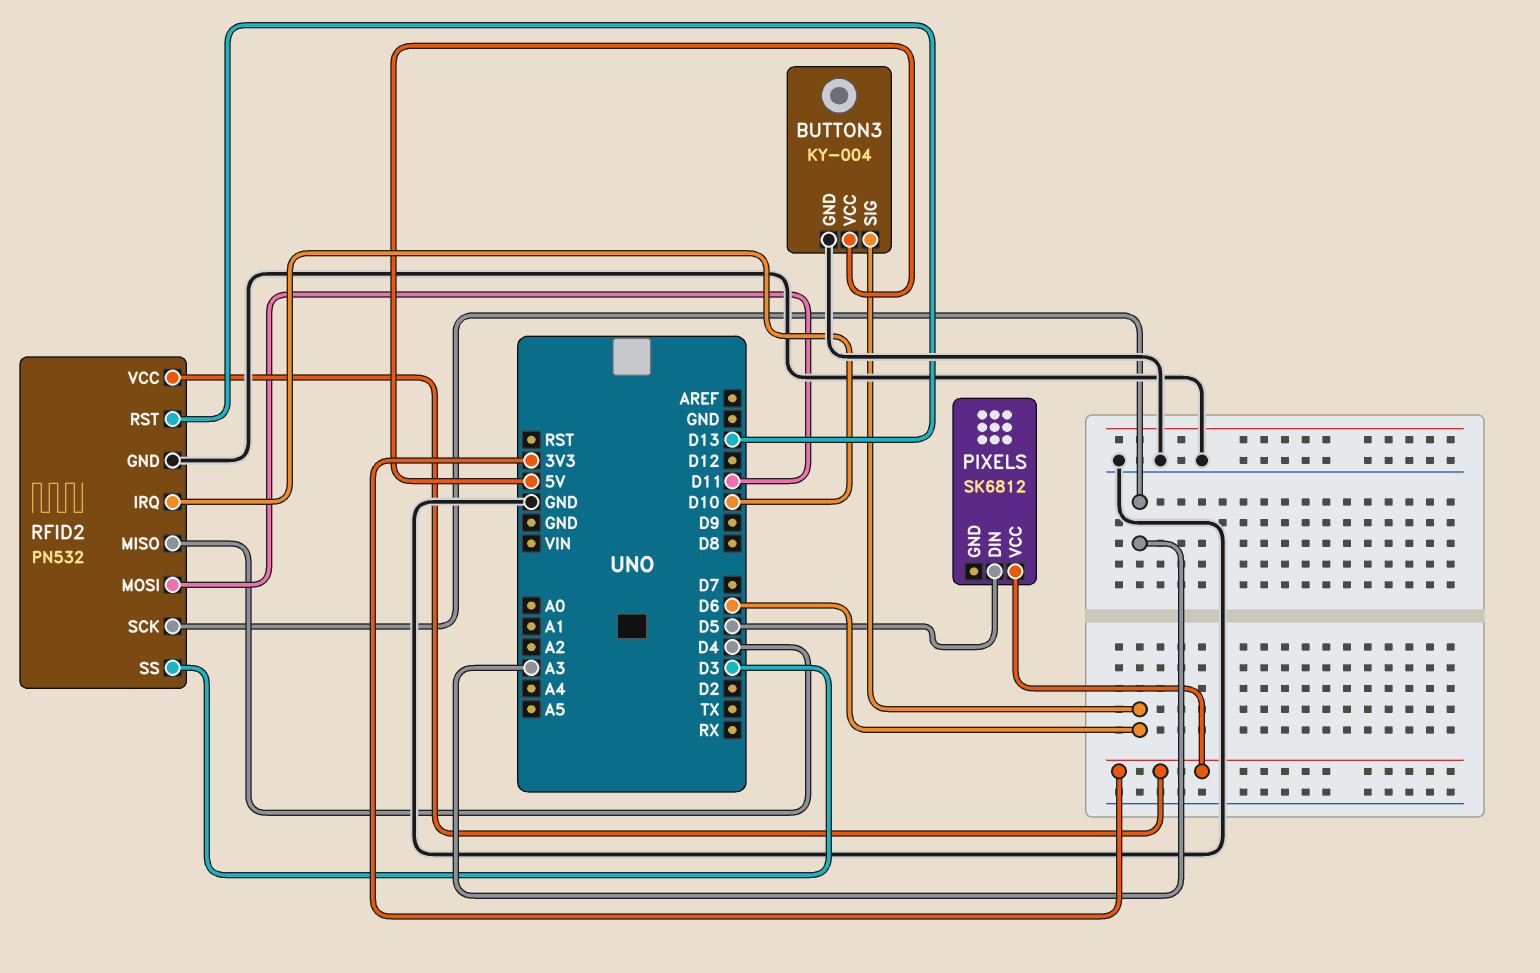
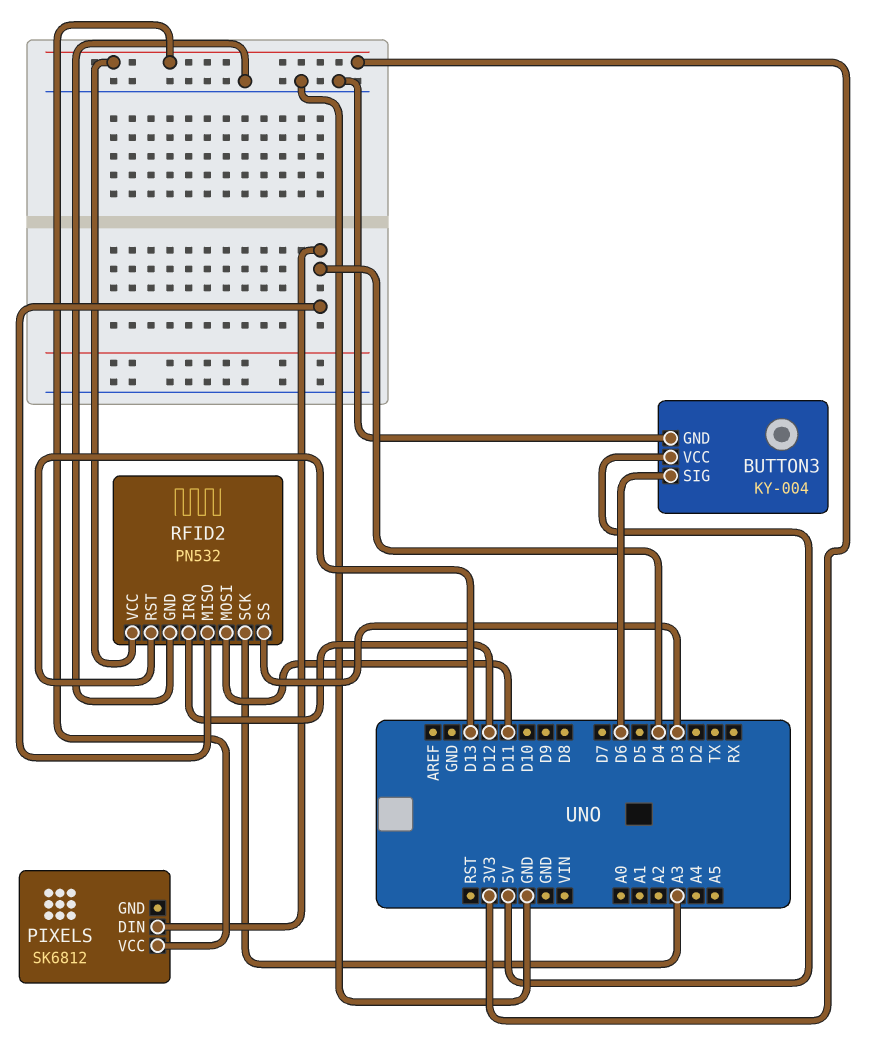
PIXELS pin DIN: D5 -> D4
RFID2 pin IRQ: D10 -> D12

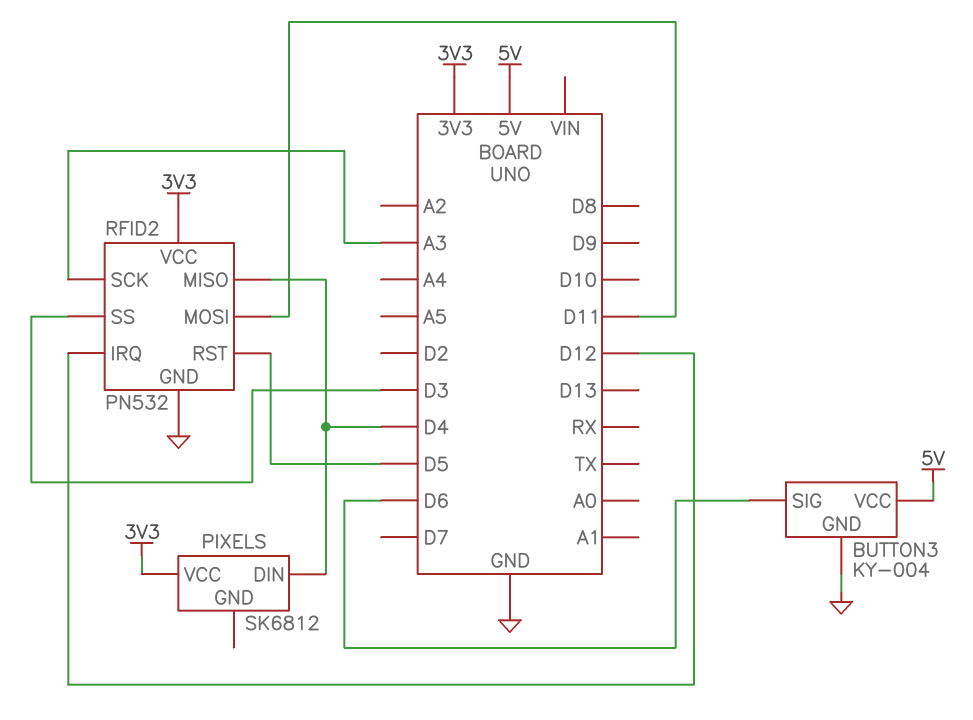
RFID2 pin RST: D13 -> D5

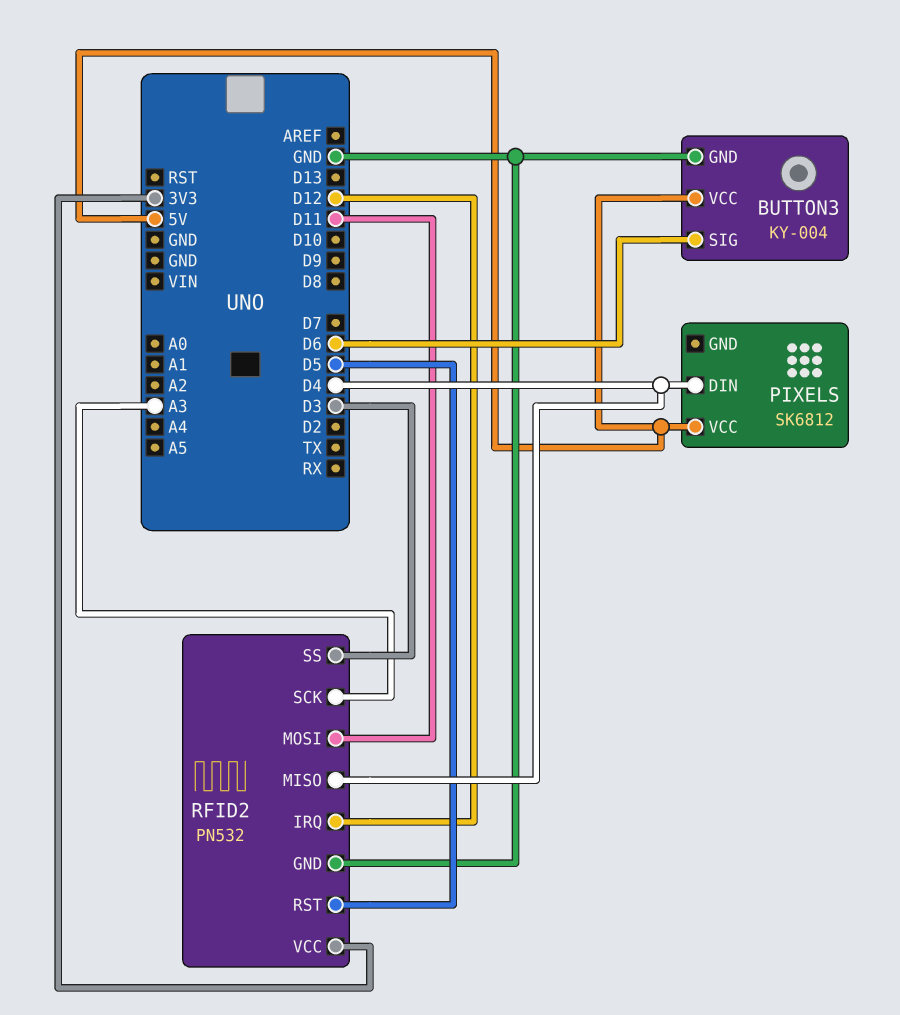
PIXELS pin VCC: 3V3 -> 5V

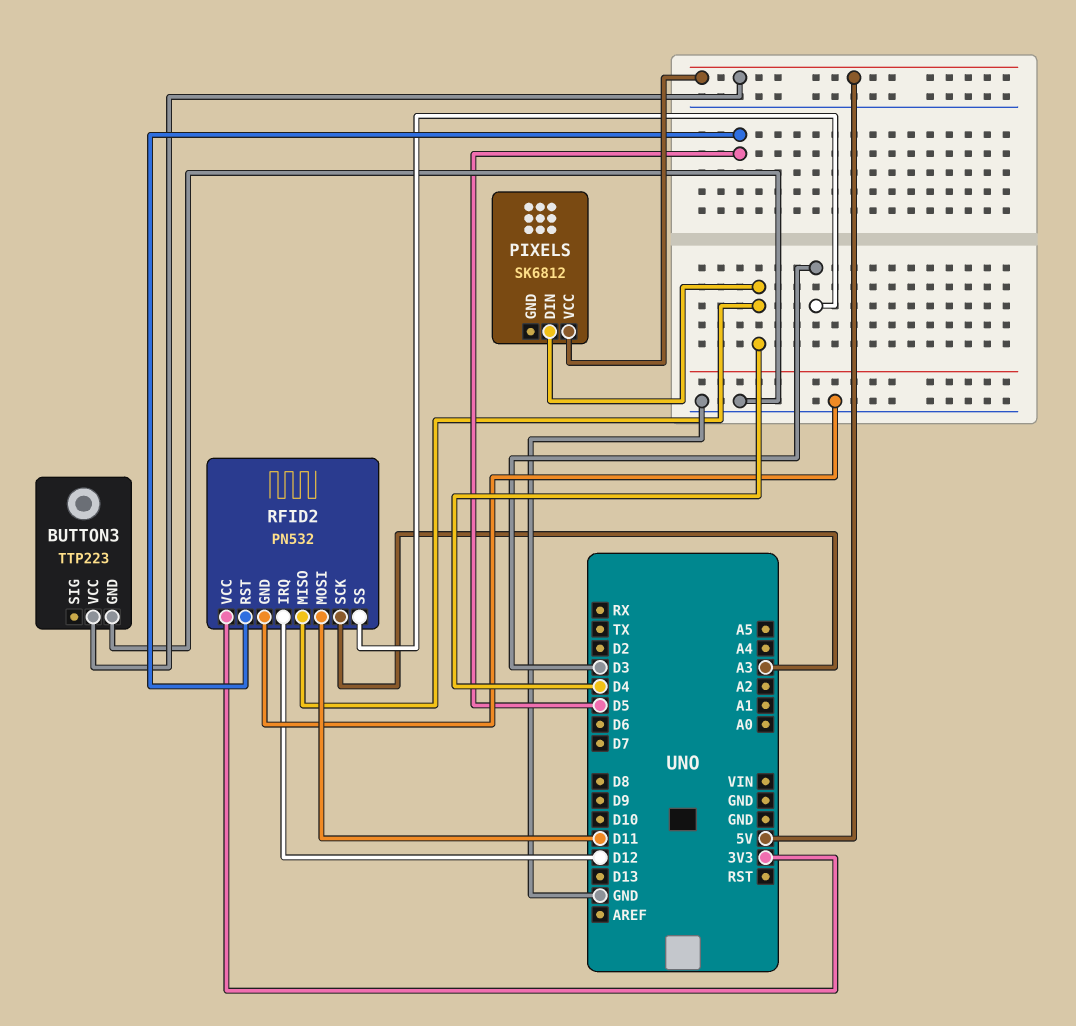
BUTTON3: KY-004 -> TTP223
BUTTON3 pin SIG: D6 -> none

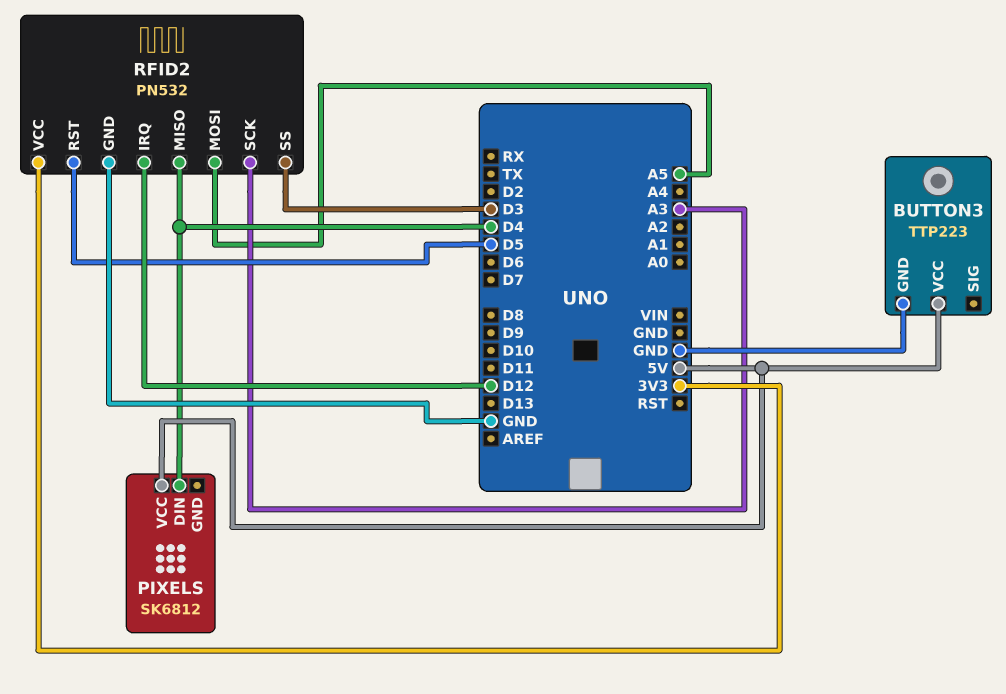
RFID2 pin MOSI: D11 -> A5

